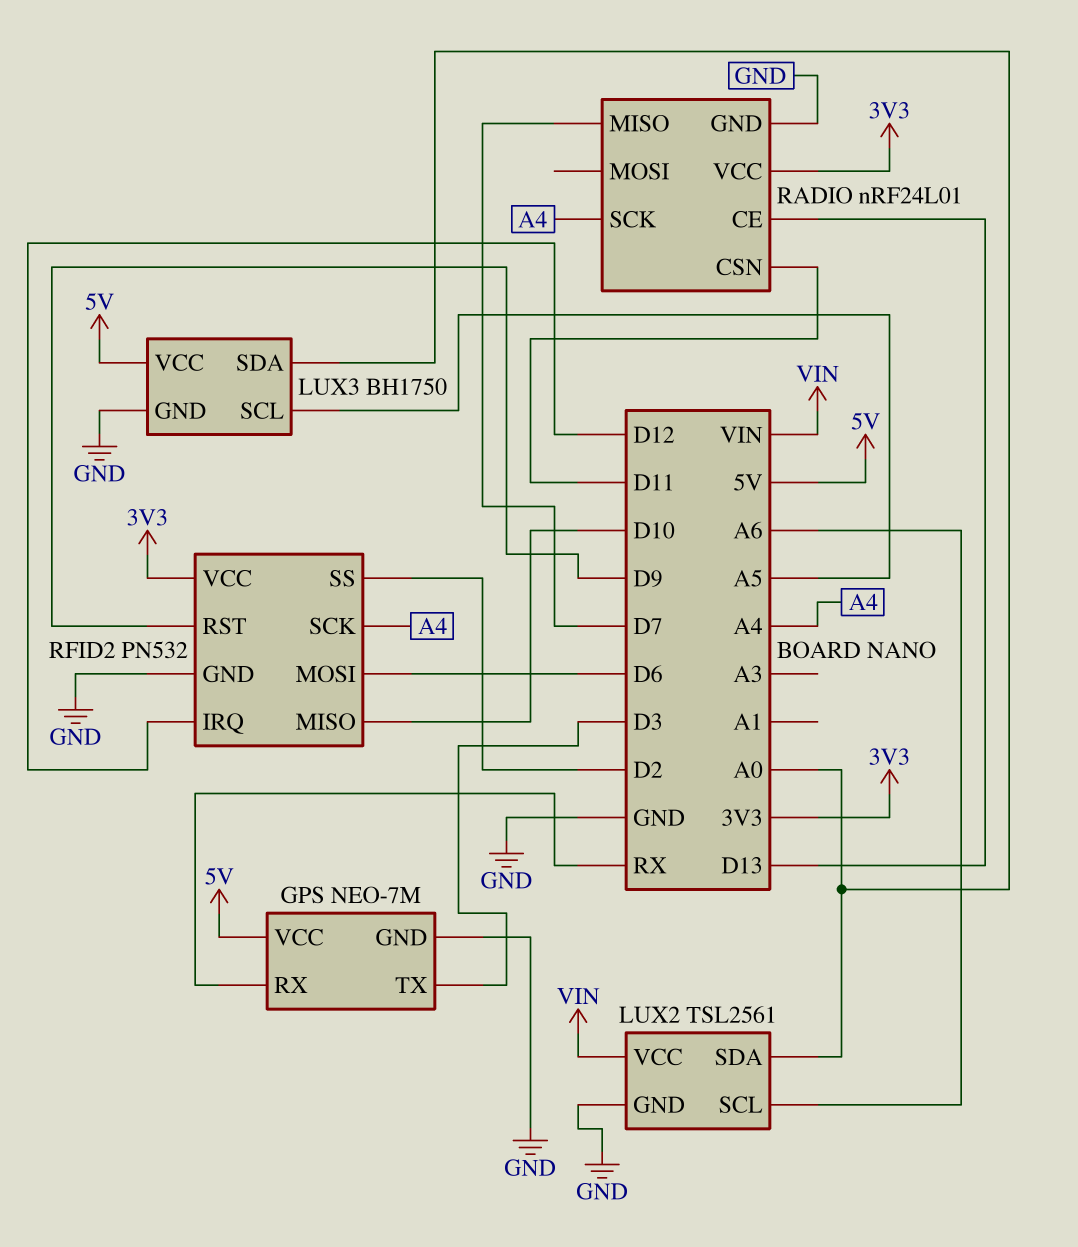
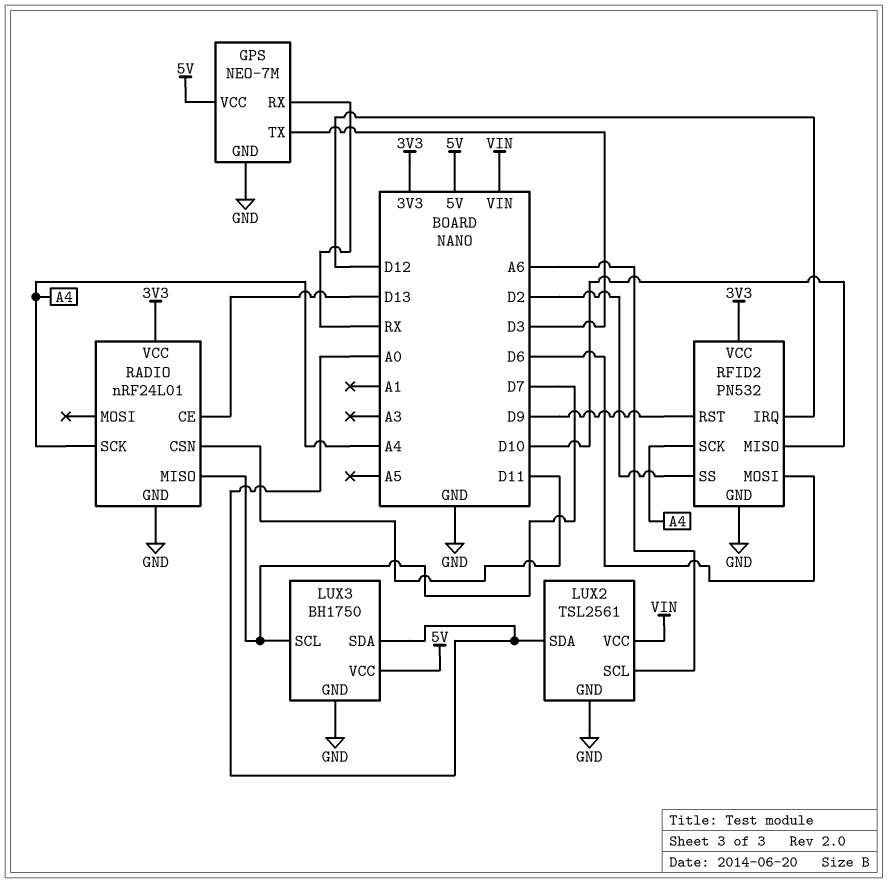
LUX3 pin SCL: A5 -> D7

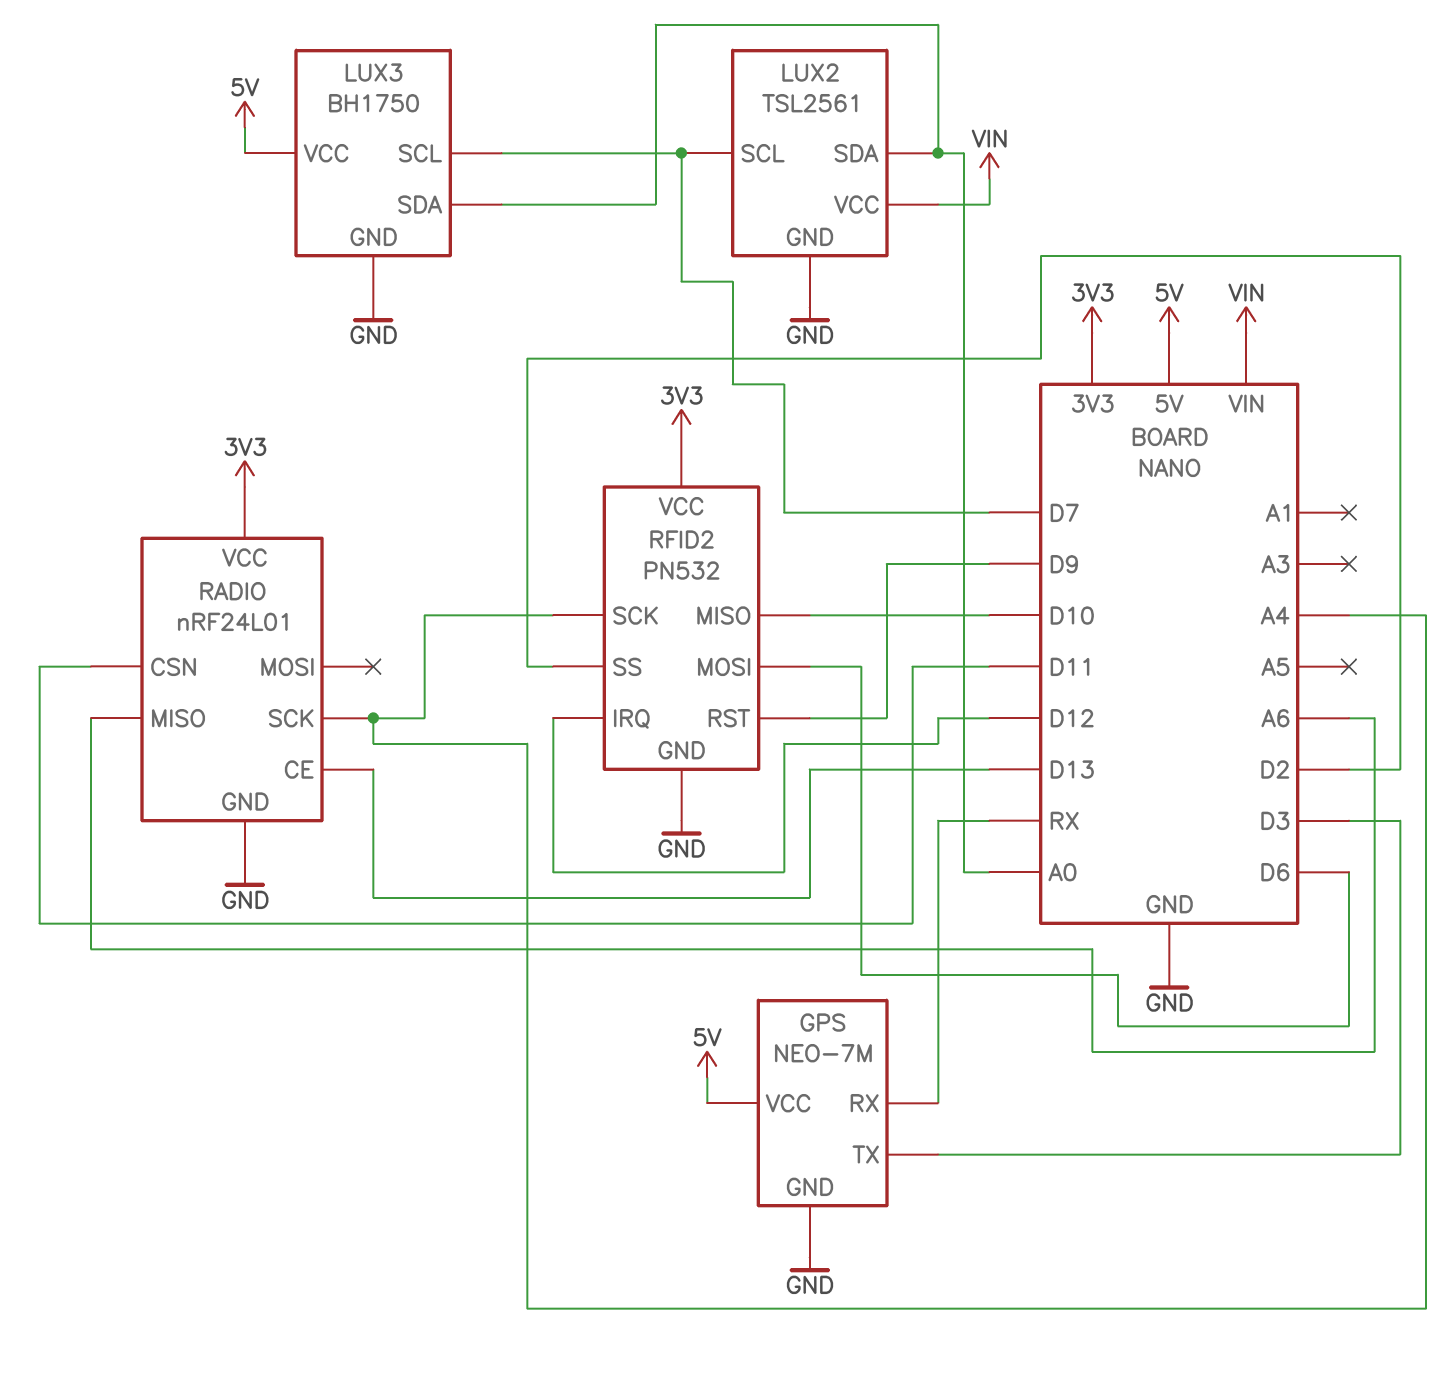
LUX2 pin SCL: A6 -> D7
RADIO pin MISO: D7 -> A6

